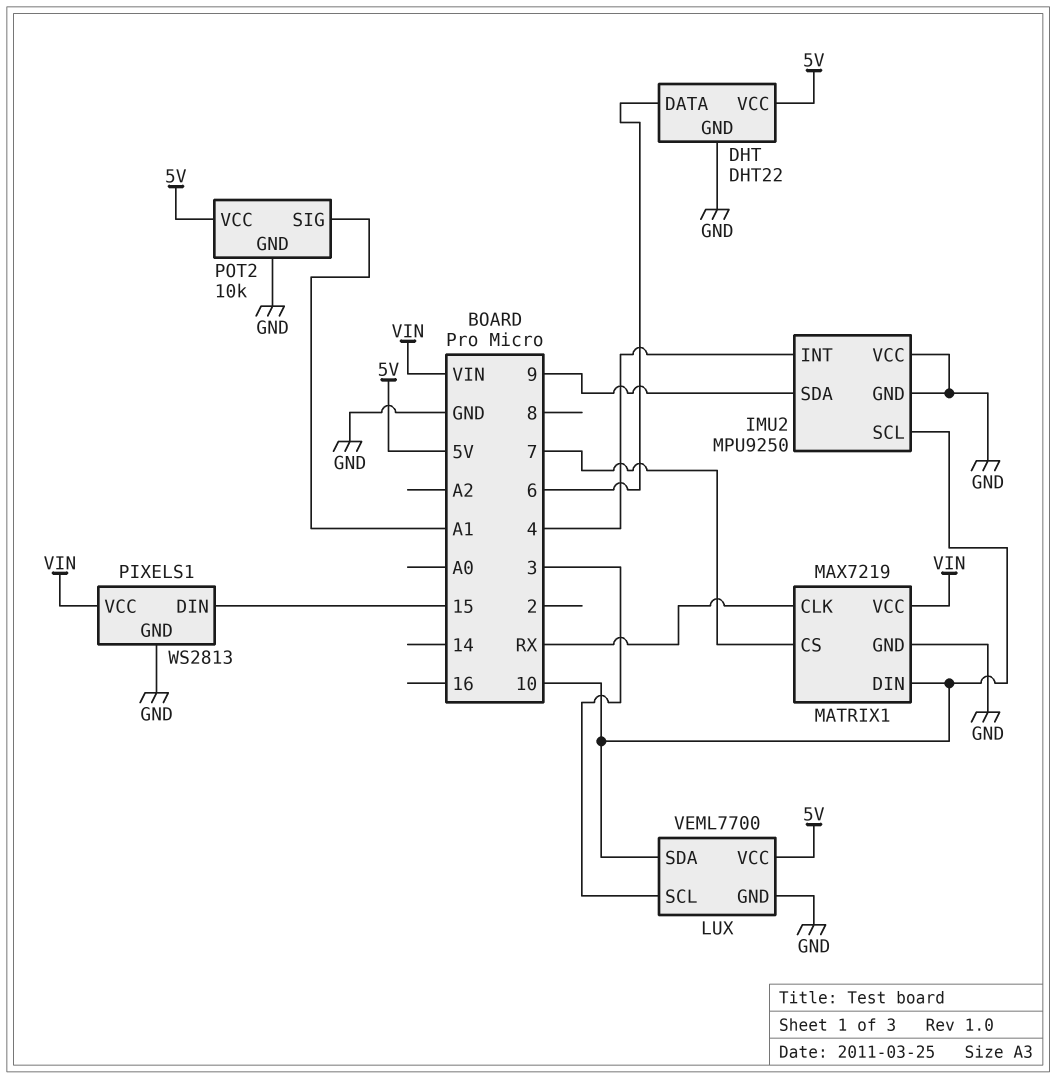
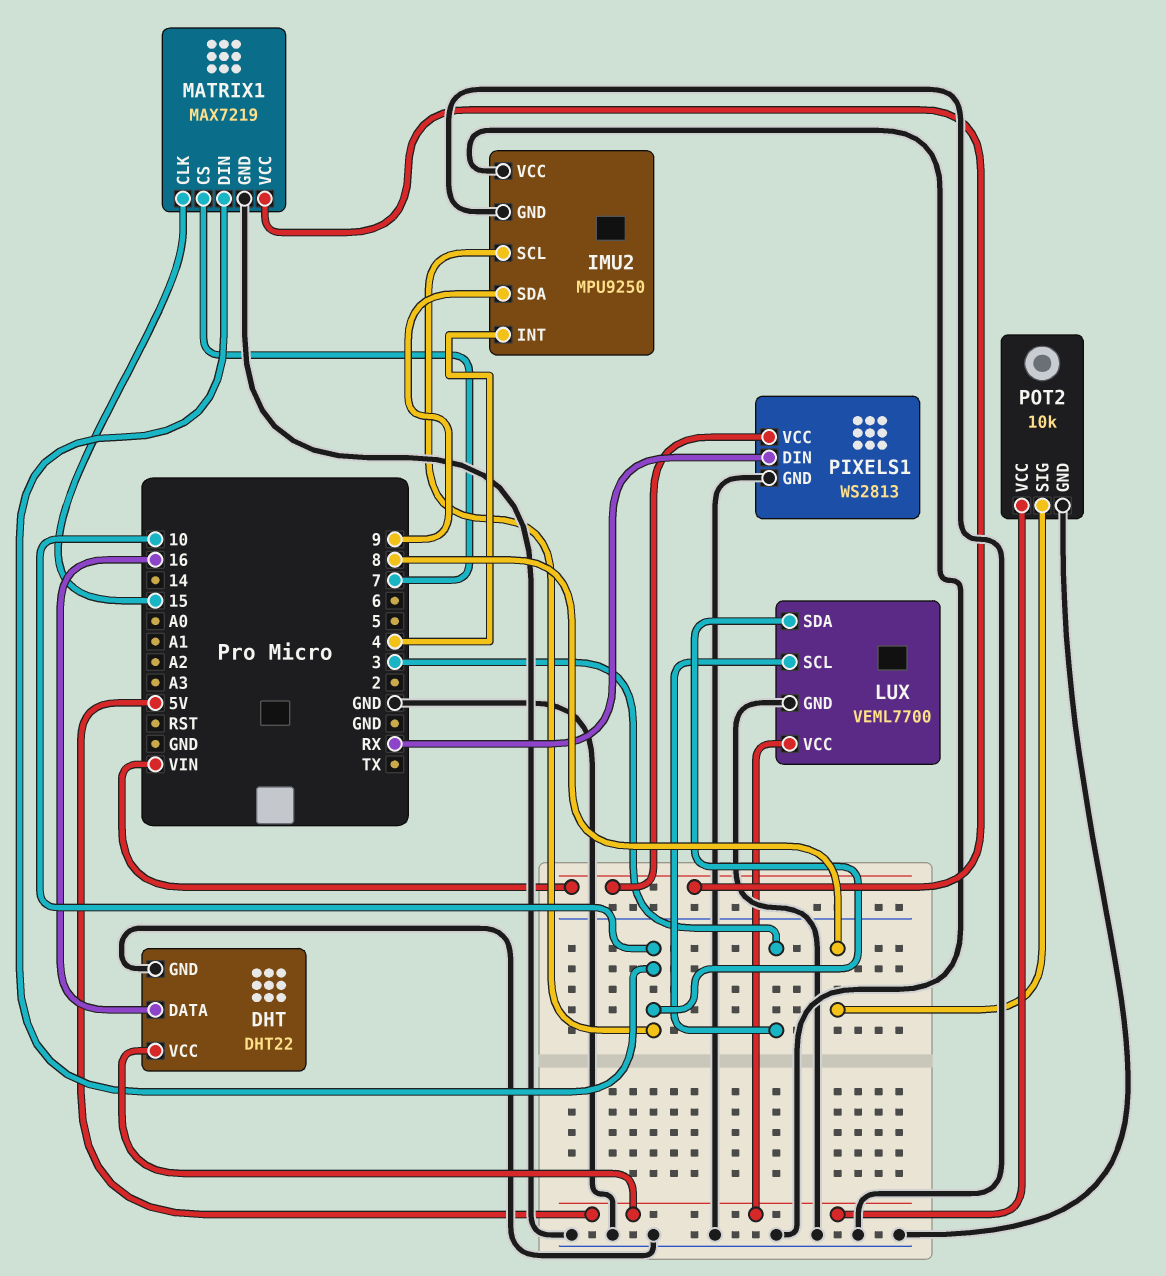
DHT pin DATA: 6 -> 16
MATRIX1 pin CLK: RX -> 15
PIXELS1 pin DIN: 15 -> RX
POT2 pin SIG: A1 -> 8

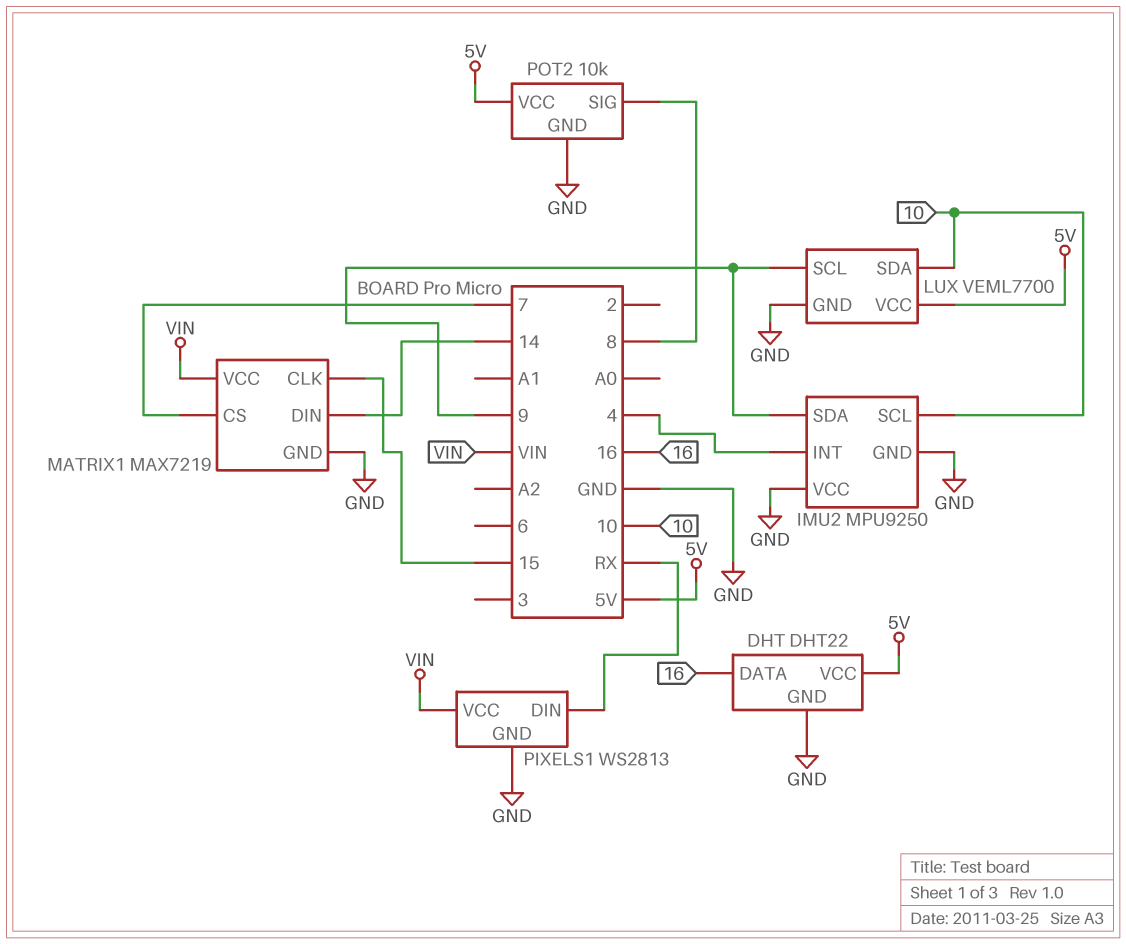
LUX pin SCL: 3 -> 9
MATRIX1 pin DIN: 10 -> 14

